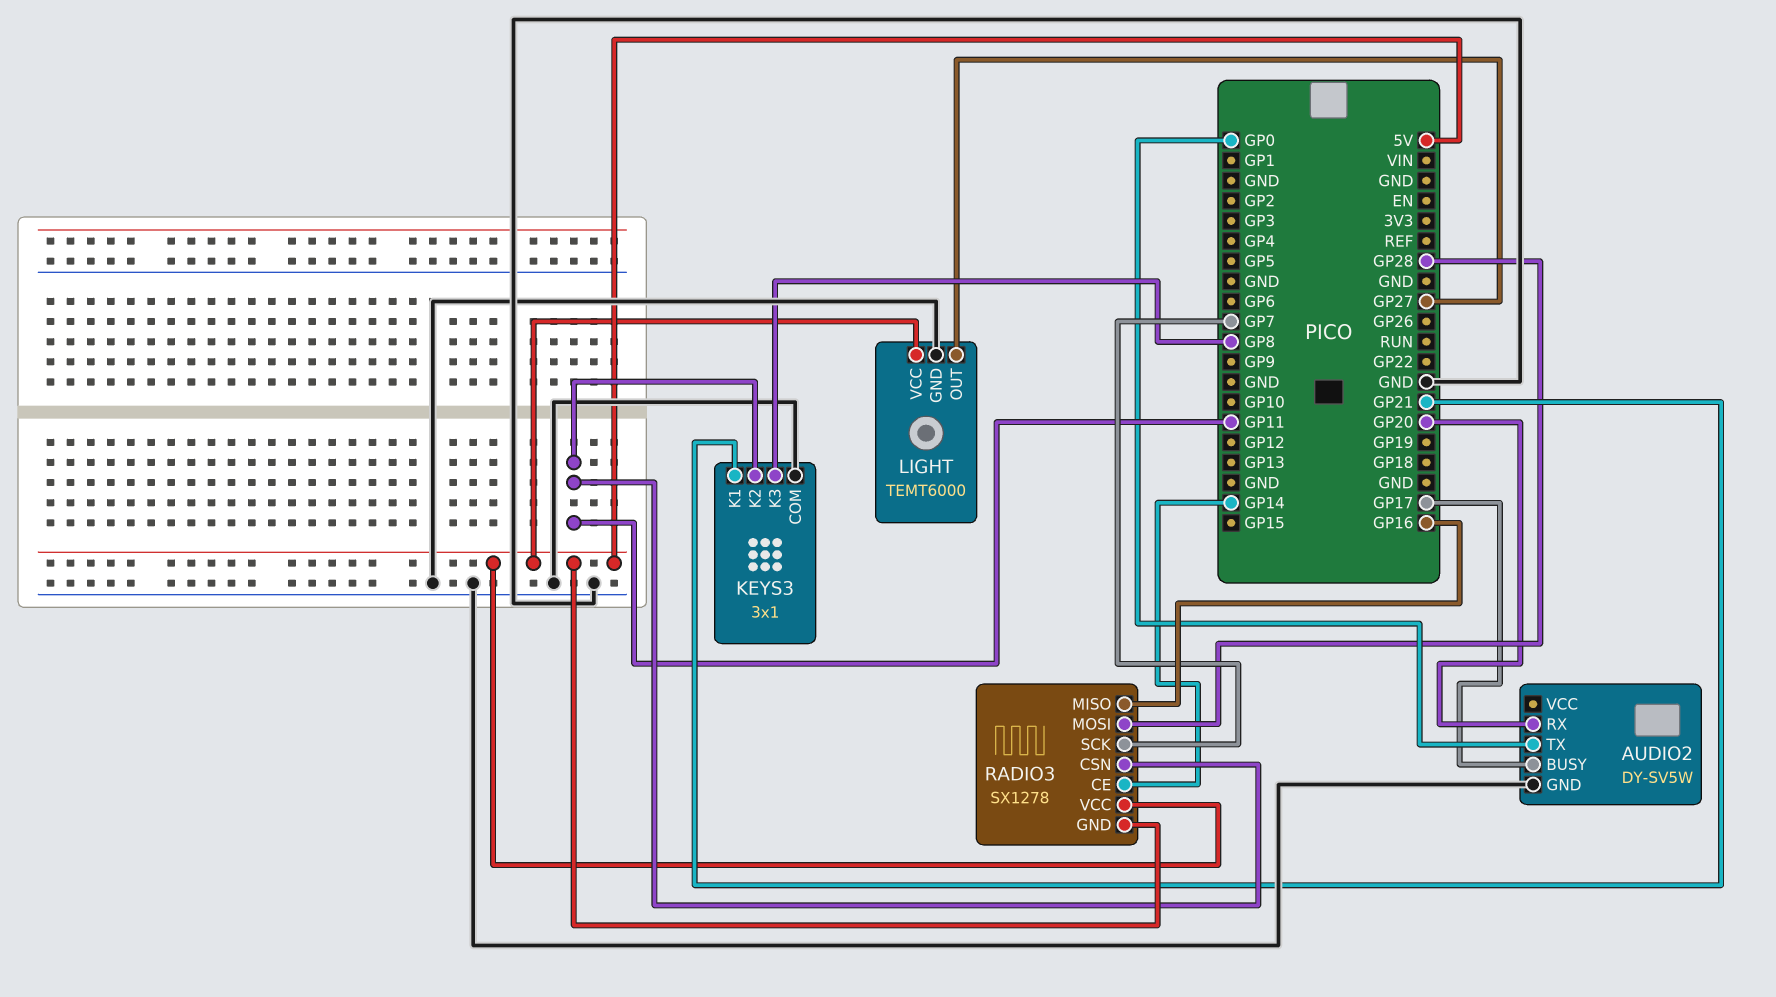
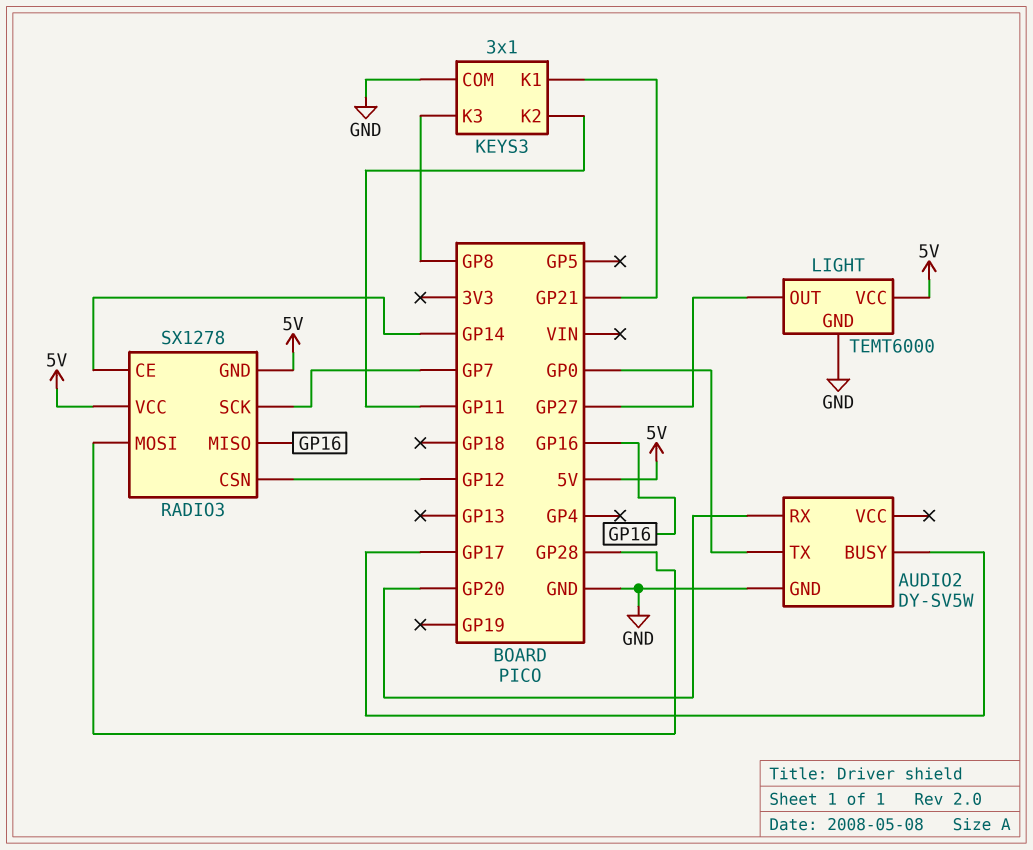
RADIO3 pin CSN: GP11 -> GP12

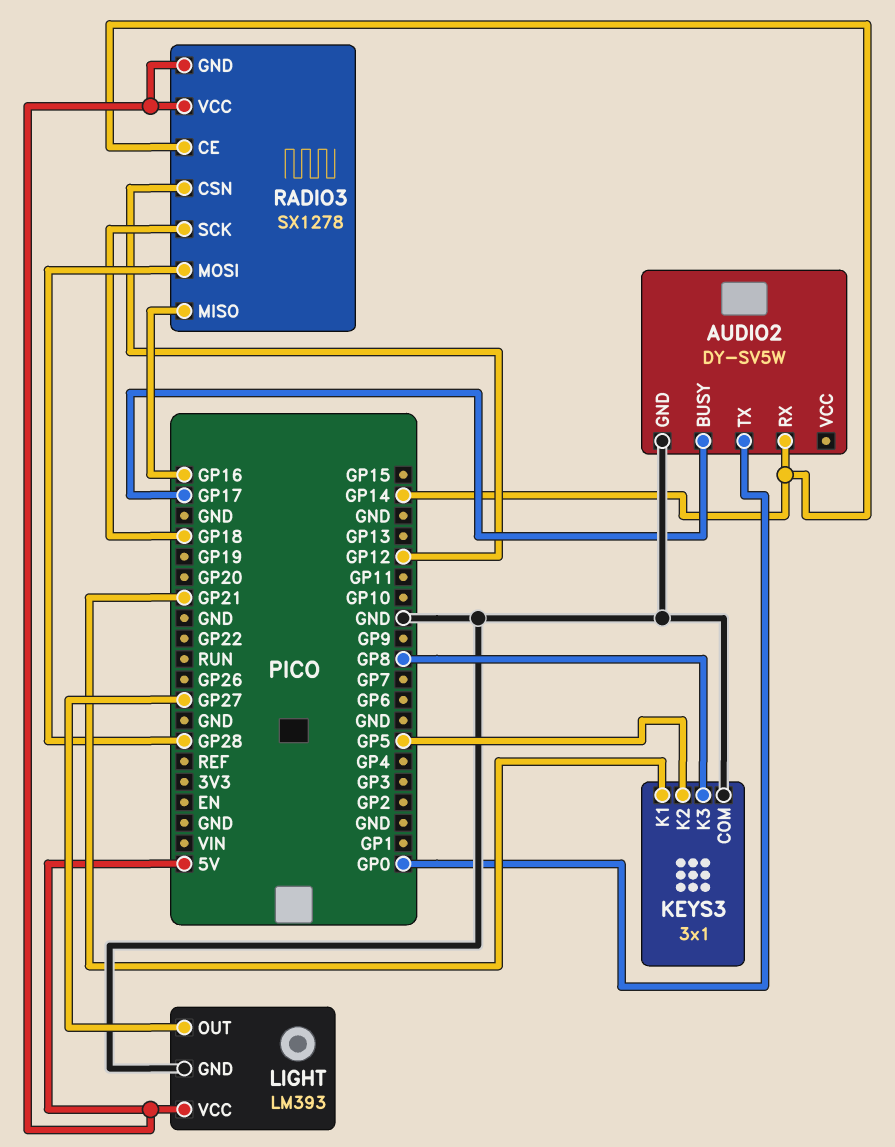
AUDIO2 pin RX: GP20 -> GP14
KEYS3 pin K2: GP11 -> GP5
LIGHT: TEMT6000 -> LM393
RADIO3 pin SCK: GP7 -> GP18

